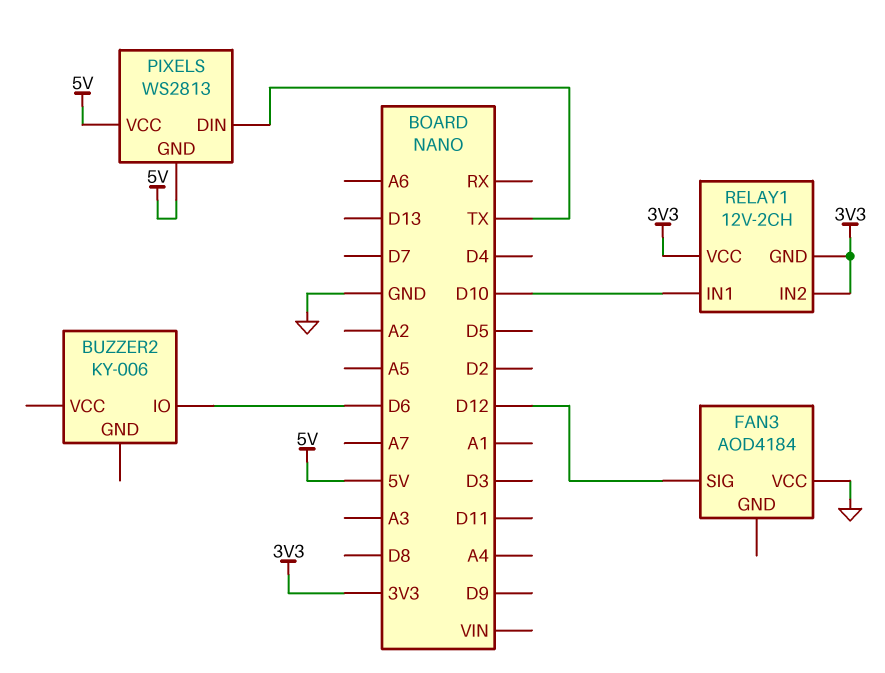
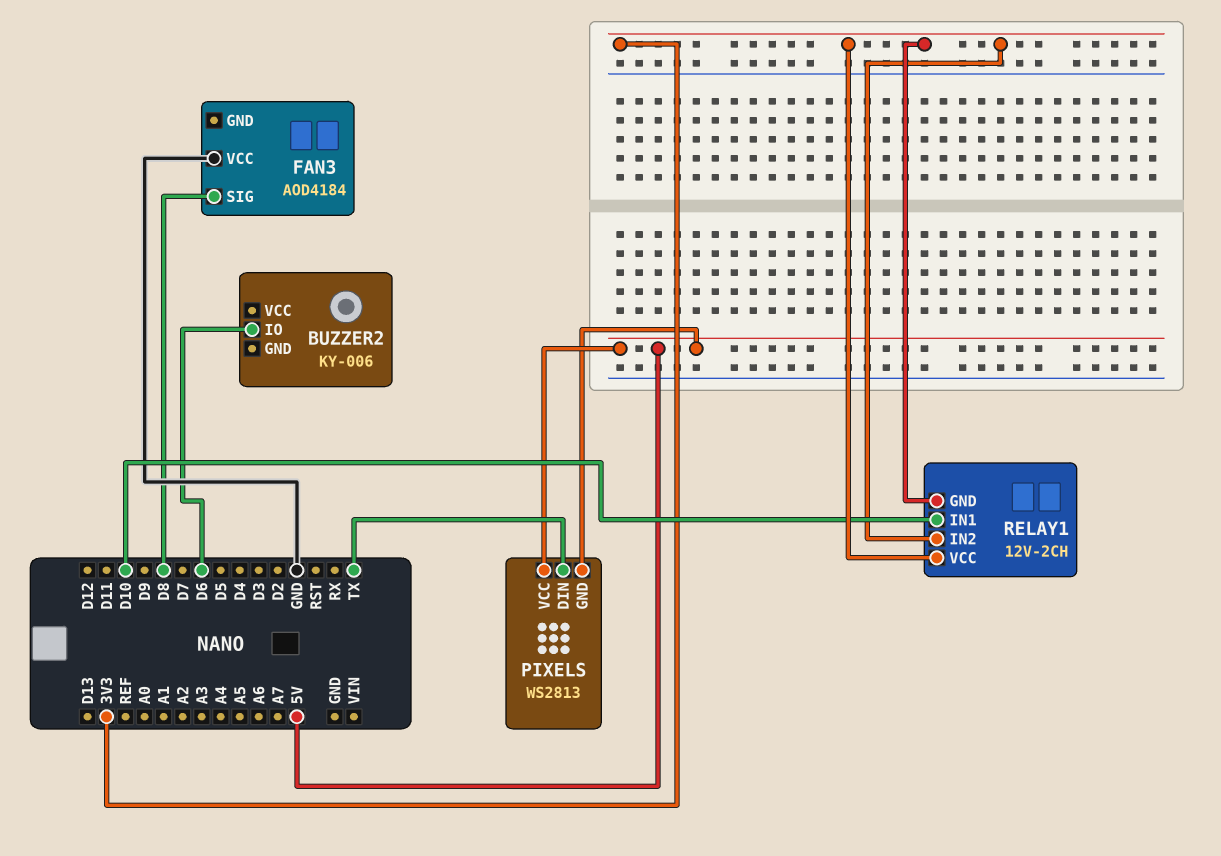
FAN3 pin SIG: D12 -> D8

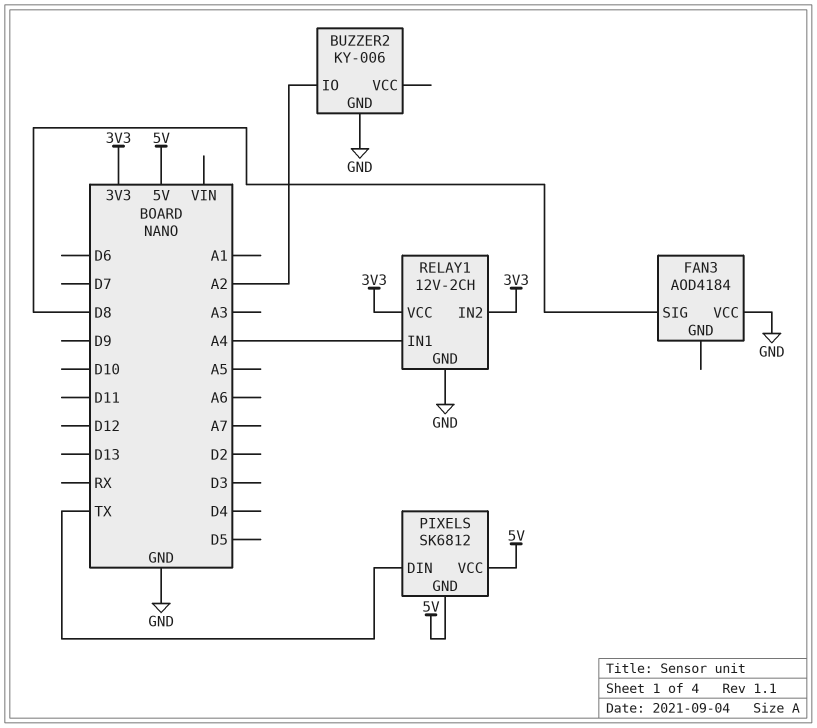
BUZZER2 pin GND: none -> GND
BUZZER2 pin IO: D6 -> A2
PIXELS: WS2813 -> SK6812
RELAY1 pin GND: 3V3 -> GND
RELAY1 pin IN1: D10 -> A4

